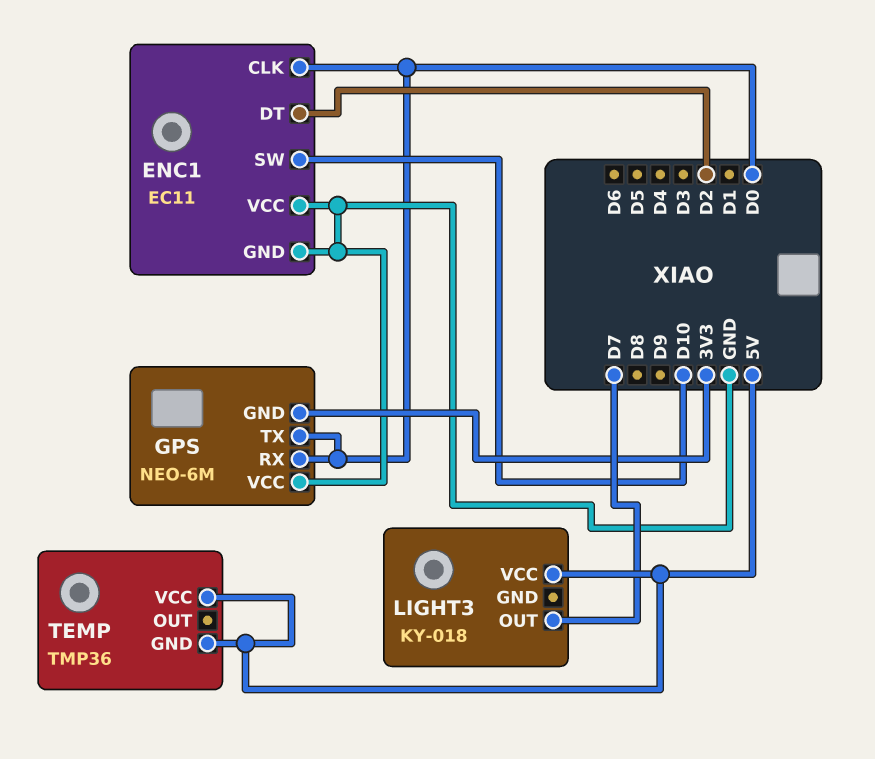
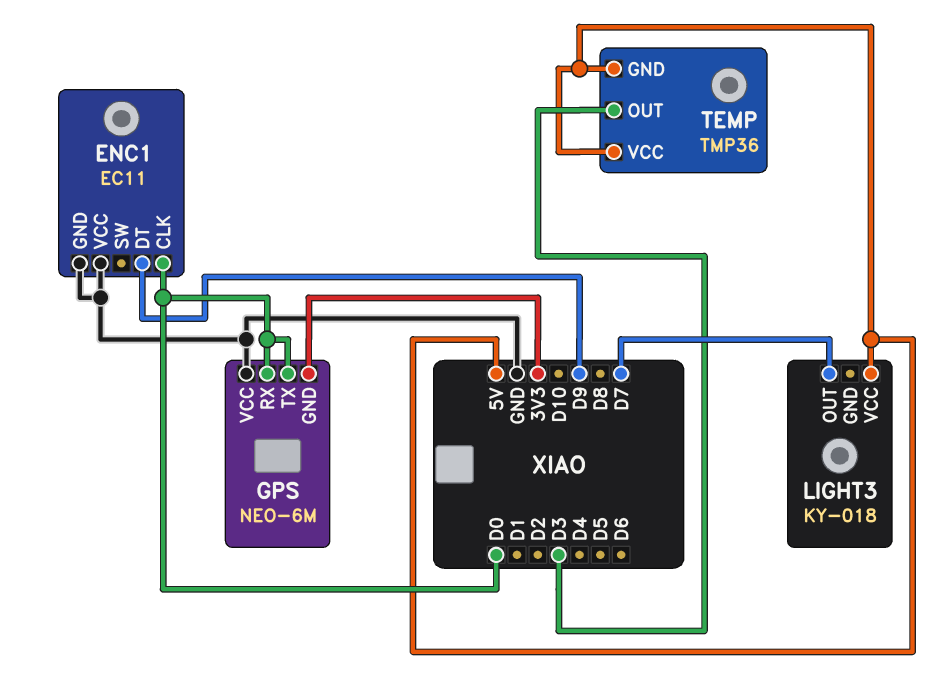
ENC1 pin DT: D2 -> D9
ENC1 pin SW: D10 -> none
TEMP pin OUT: none -> D3

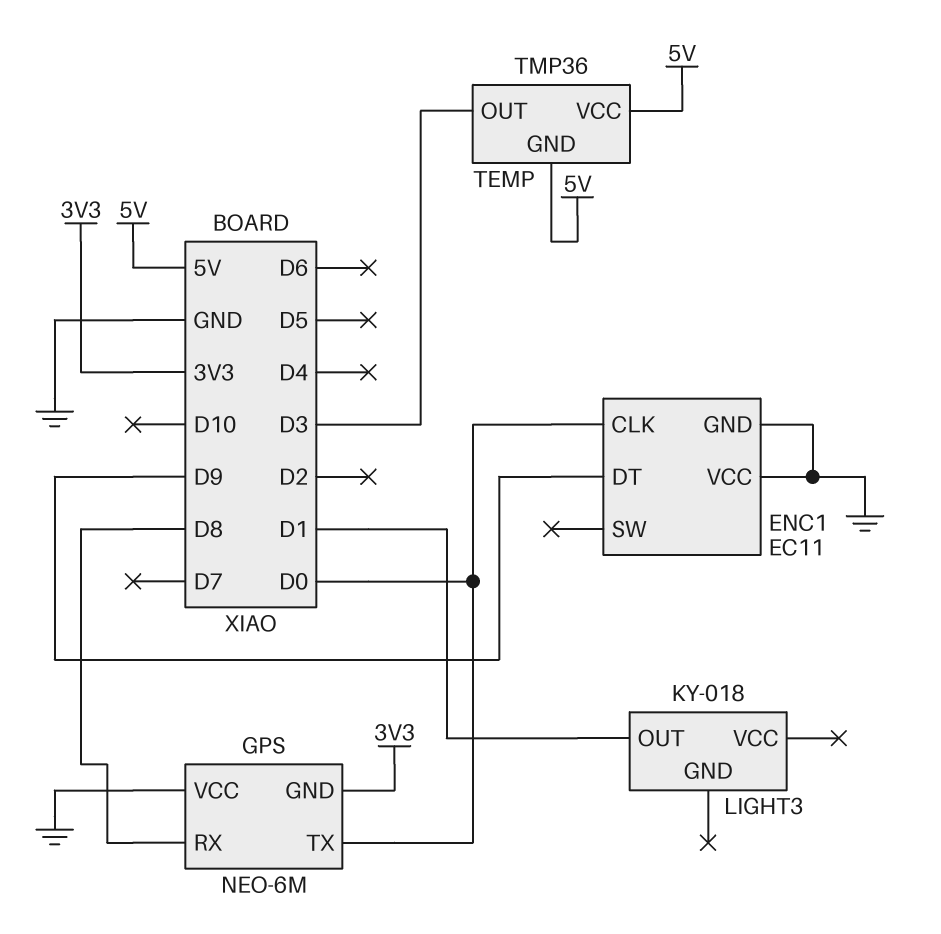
GPS pin RX: D0 -> D8
LIGHT3 pin OUT: D7 -> D1
LIGHT3 pin VCC: 5V -> none

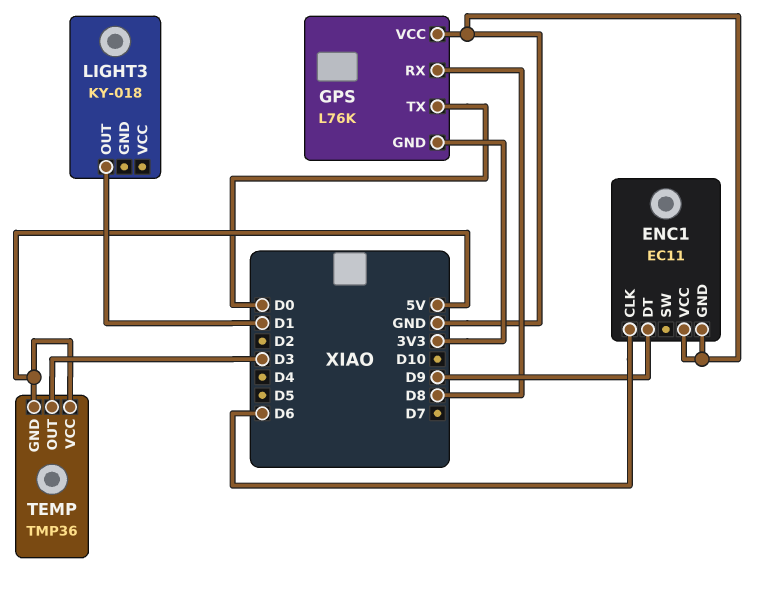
ENC1 pin CLK: D0 -> D6
GPS: NEO-6M -> L76K

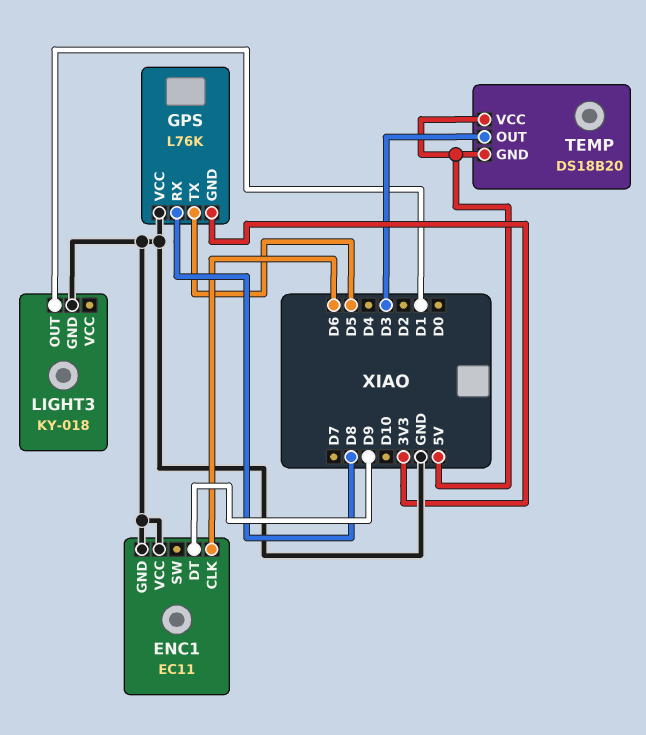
GPS pin TX: D0 -> D5
LIGHT3 pin GND: none -> GND
TEMP: TMP36 -> DS18B20

